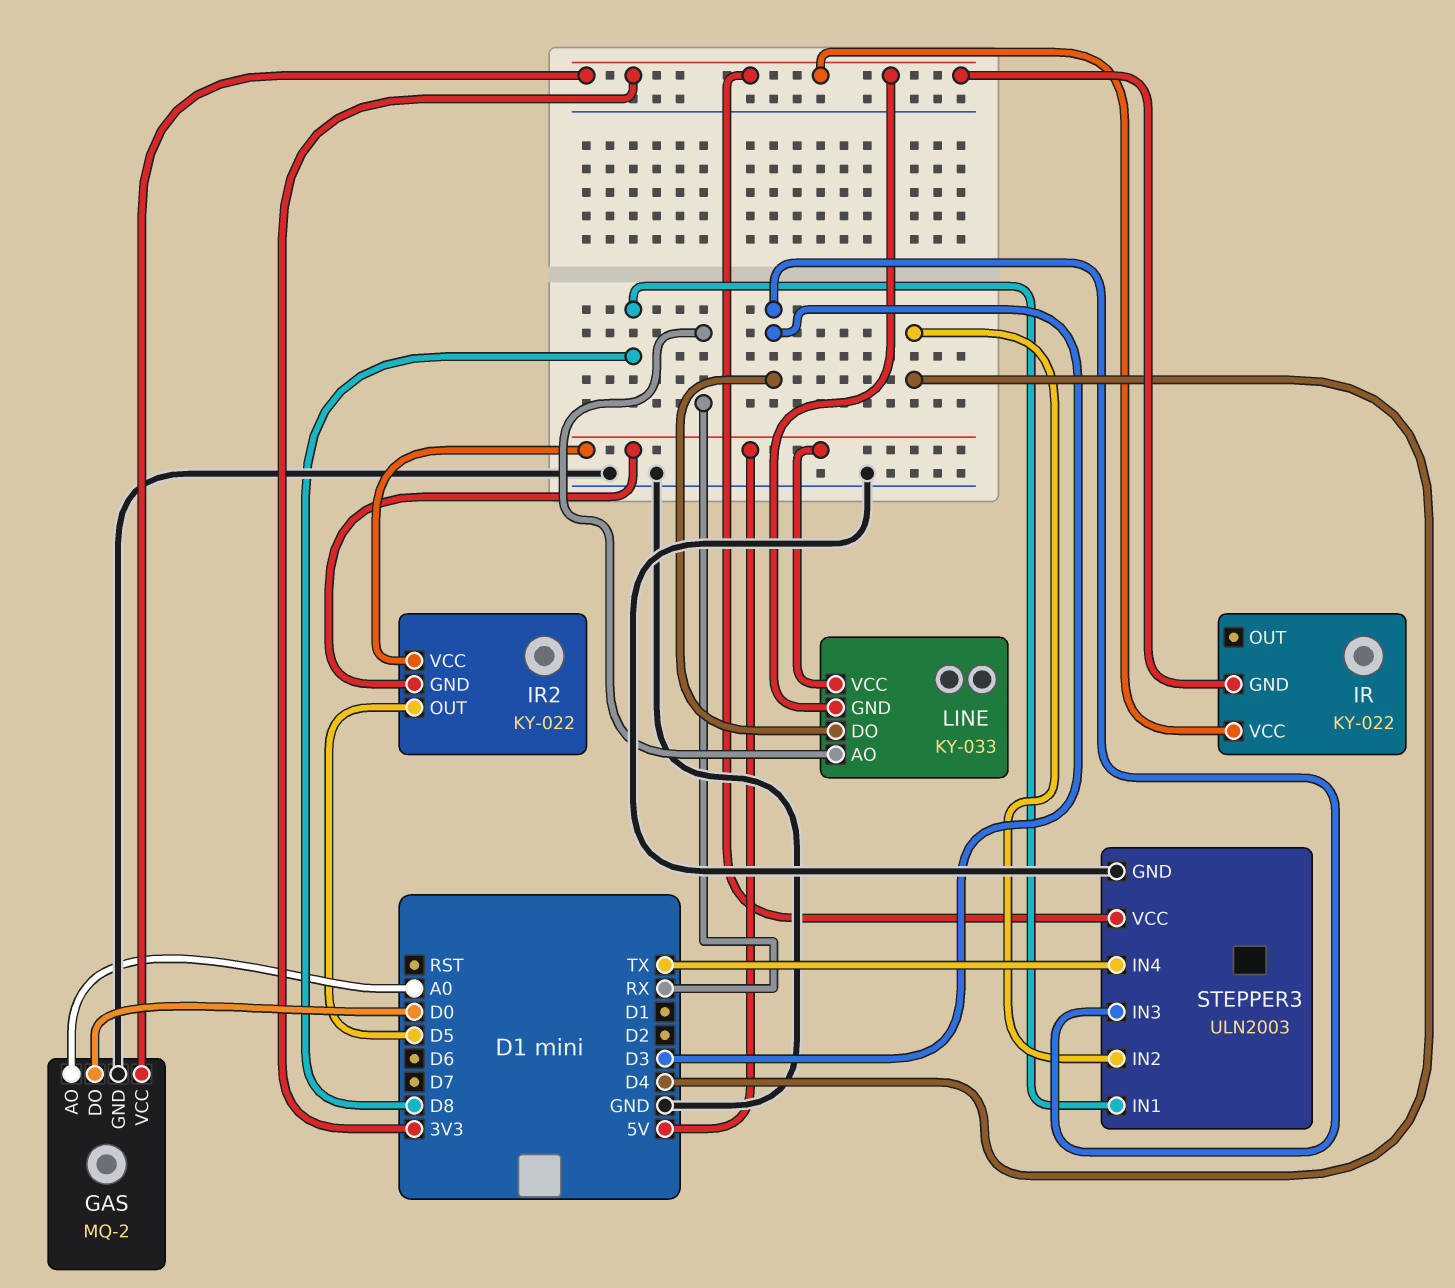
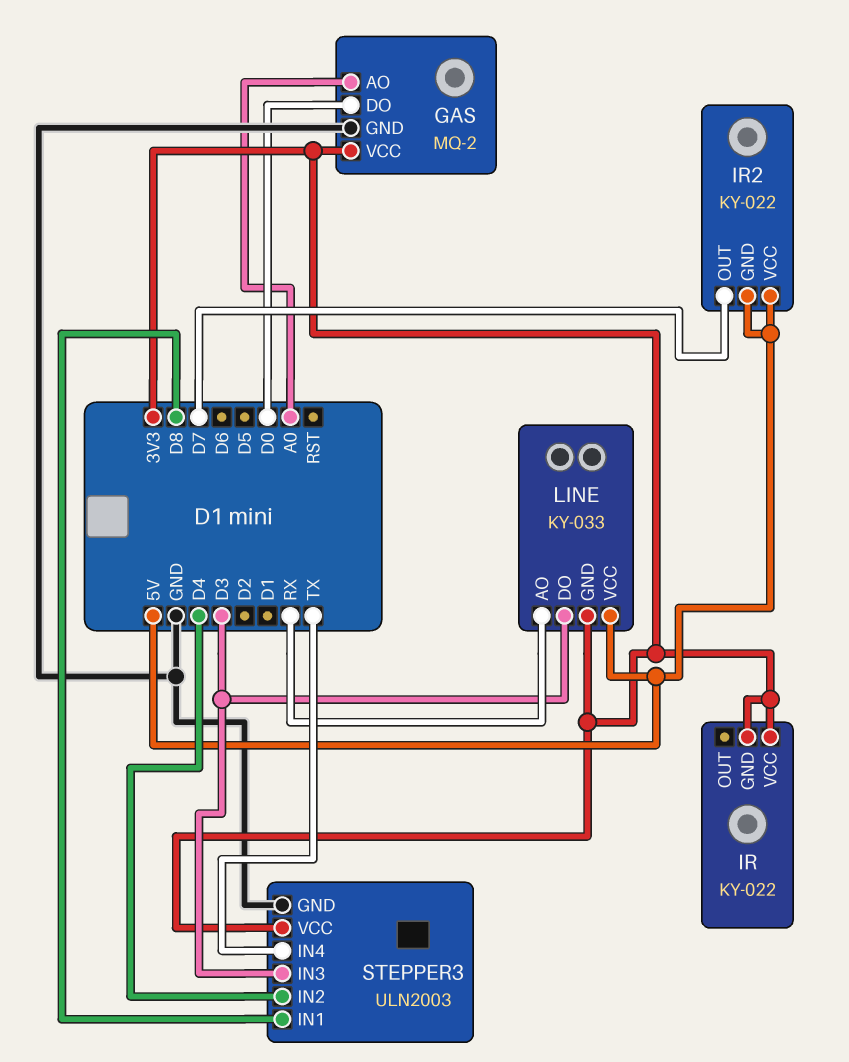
IR2 pin OUT: D5 -> D7

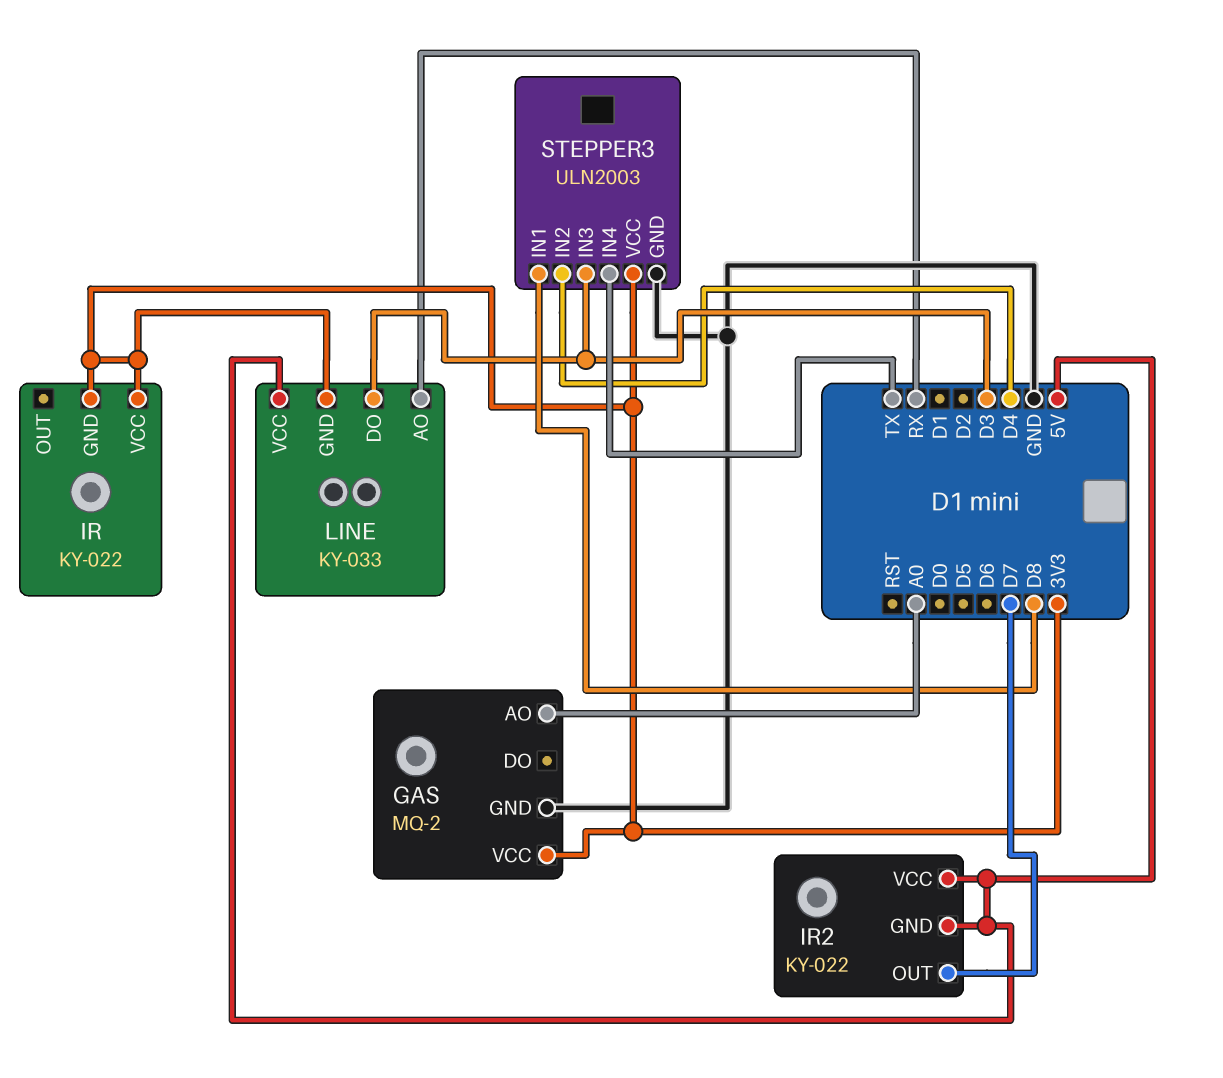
GAS pin DO: D0 -> none

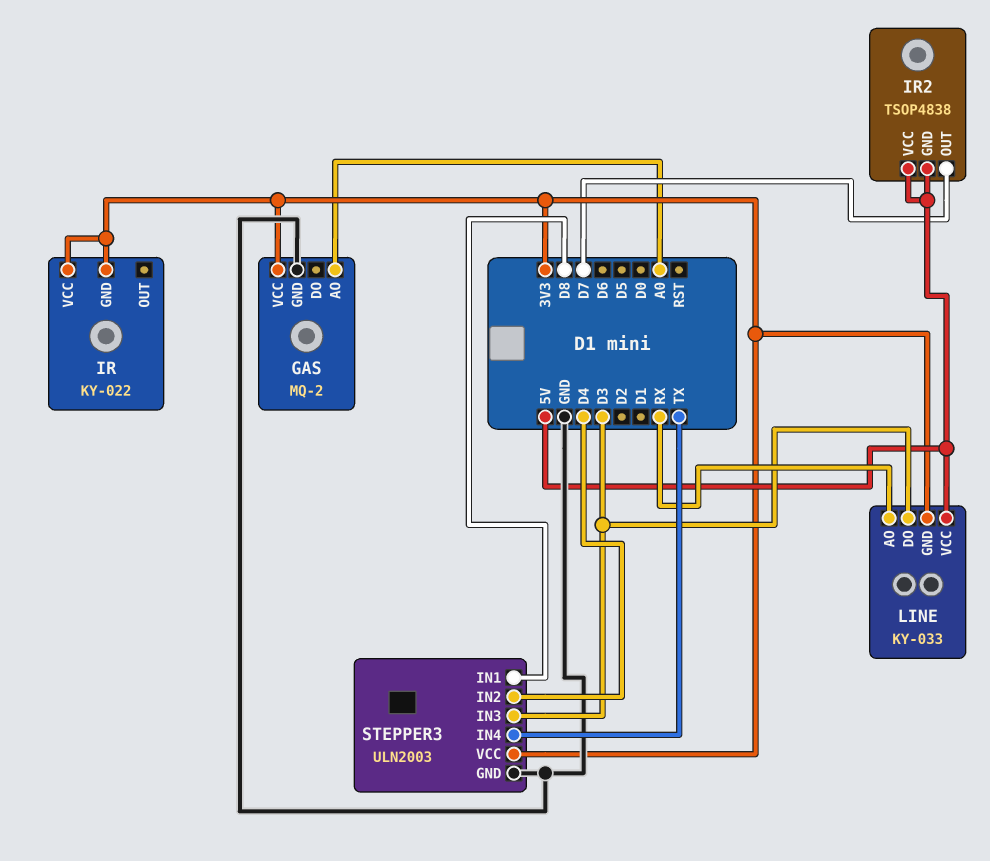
IR2: KY-022 -> TSOP4838

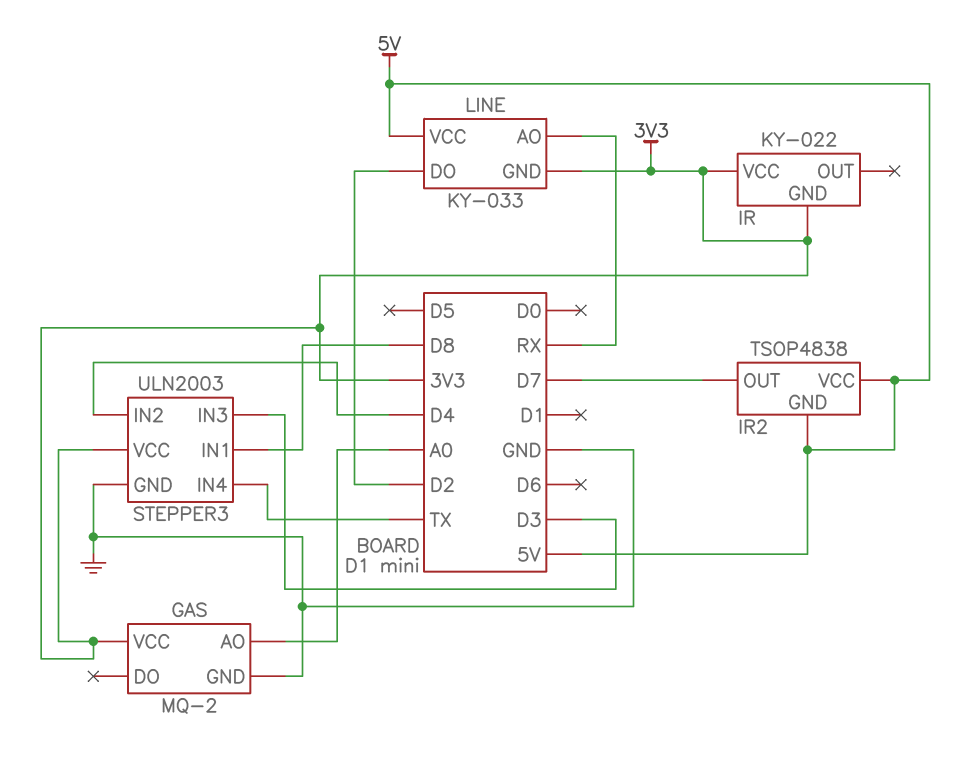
LINE pin DO: D3 -> D2

